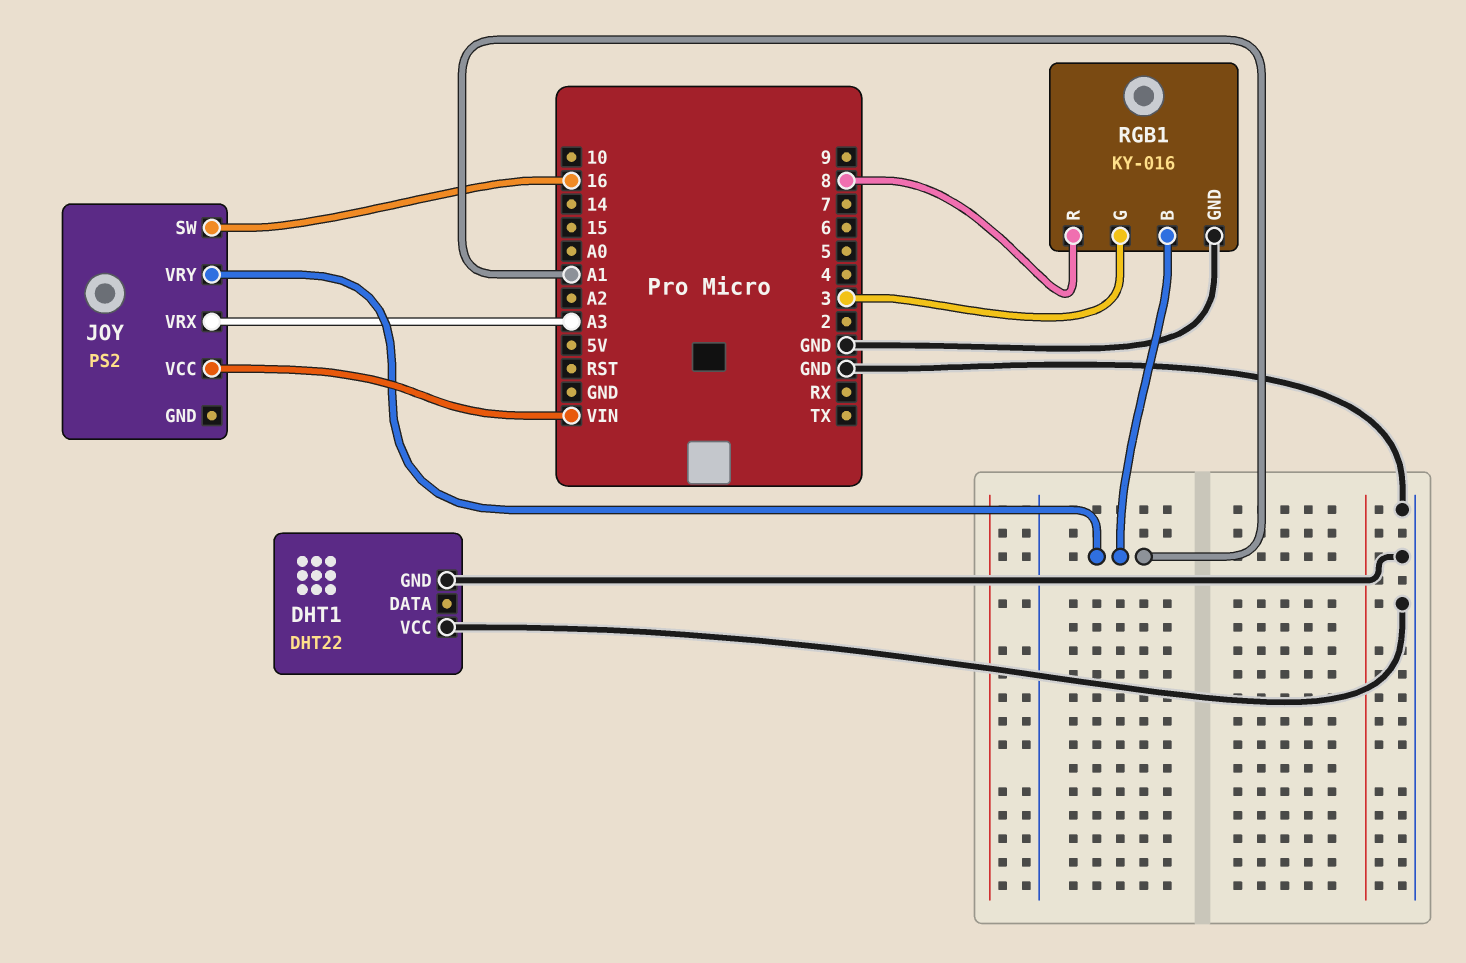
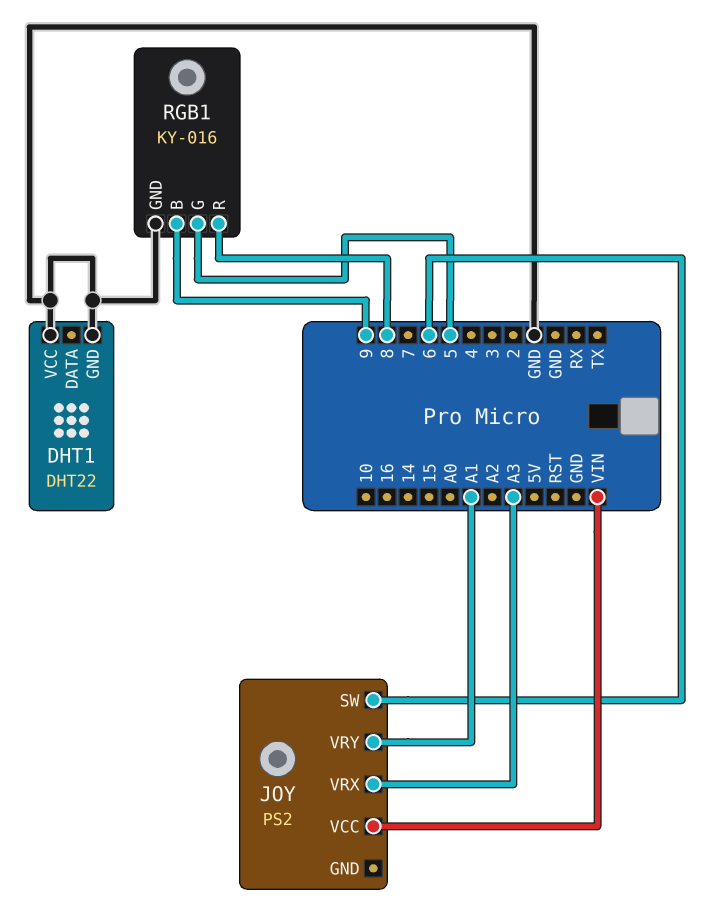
JOY pin SW: 16 -> 6
RGB1 pin B: A1 -> 9
RGB1 pin G: 3 -> 5

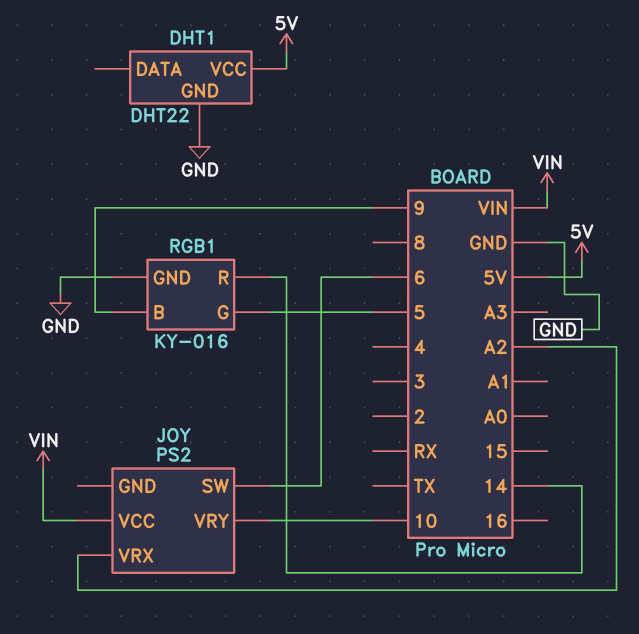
DHT1 pin VCC: GND -> 5V
JOY pin VRX: A3 -> A2
JOY pin VRY: A1 -> 10
RGB1 pin R: 8 -> 14

